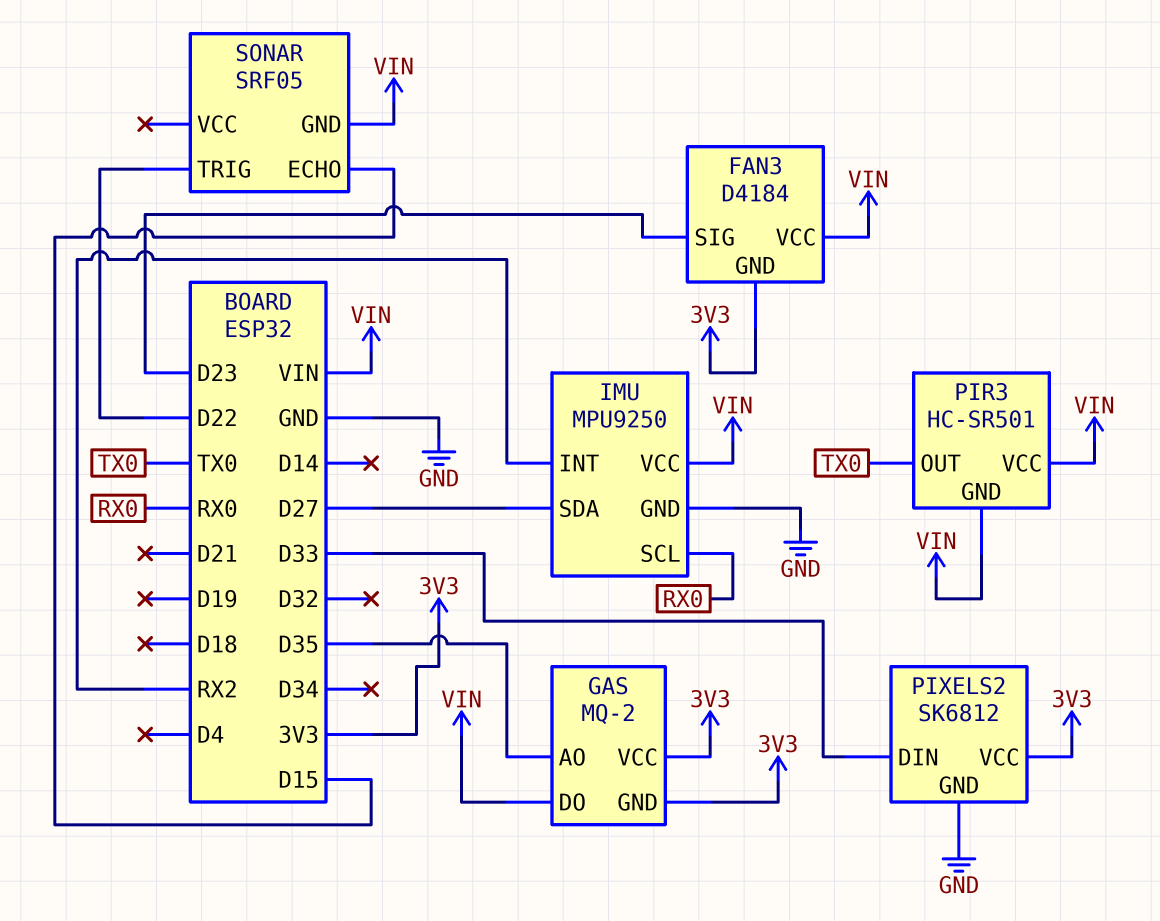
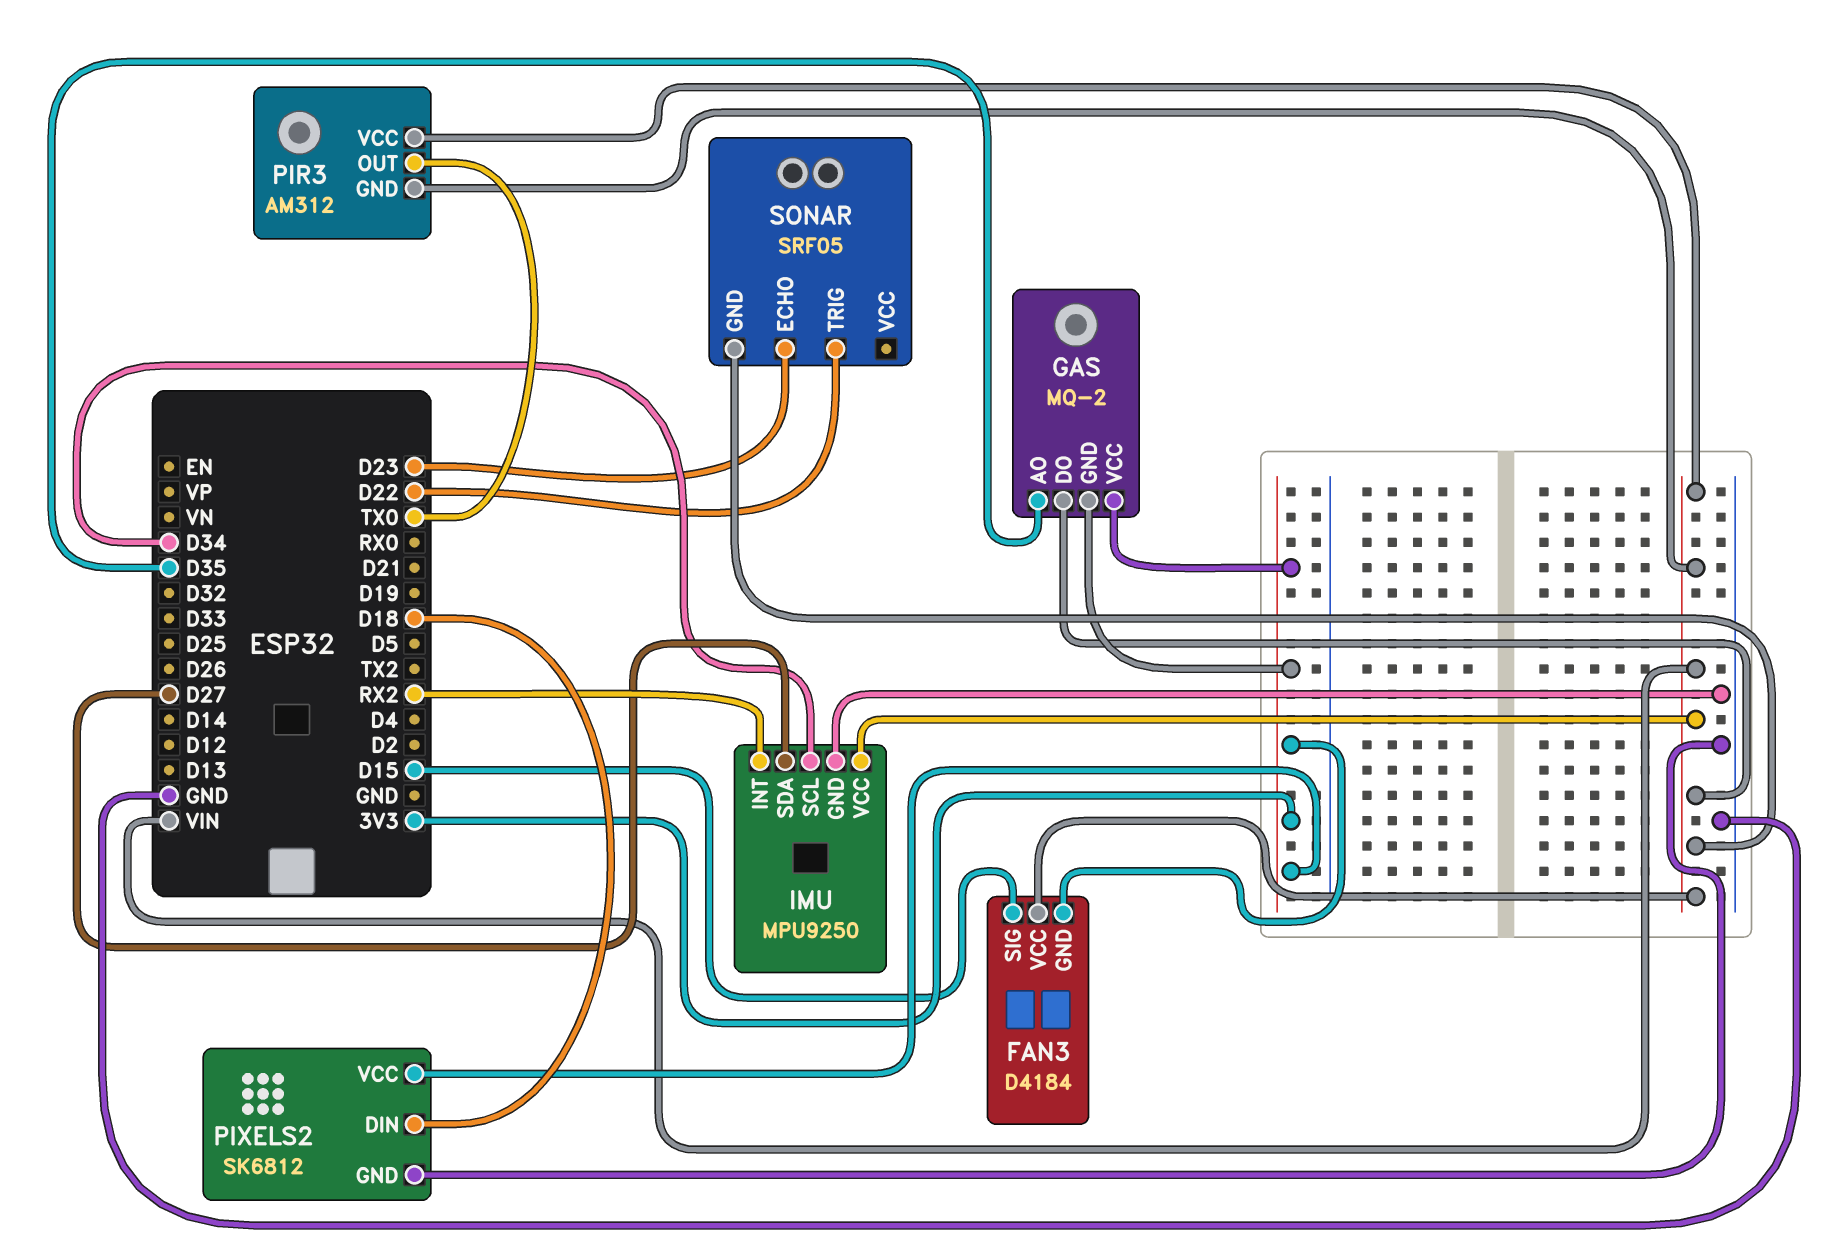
FAN3 pin SIG: D23 -> D15
IMU pin SCL: RX0 -> D34
PIR3: HC-SR501 -> AM312
PIXELS2 pin DIN: D33 -> D18
SONAR pin ECHO: D15 -> D23

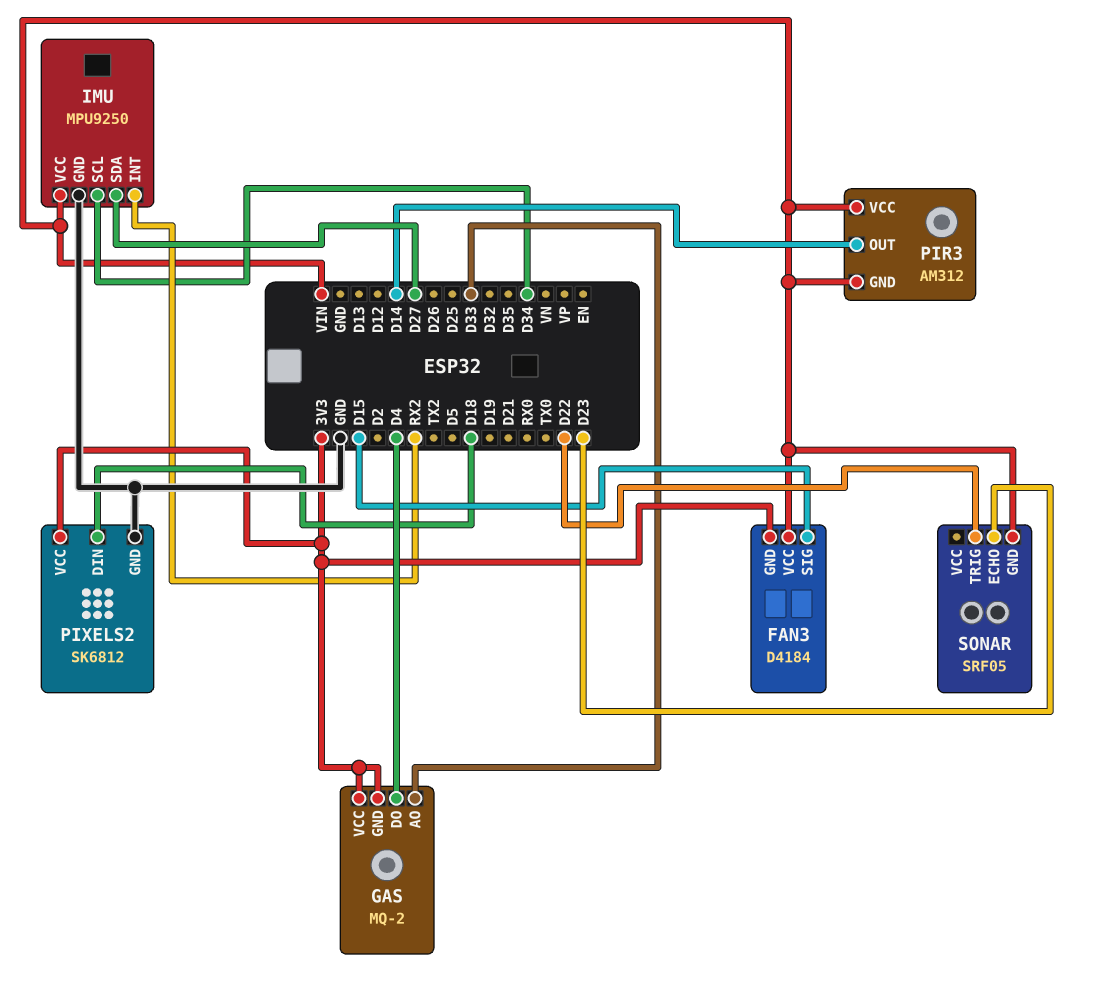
GAS pin AO: D35 -> D33
GAS pin DO: VIN -> D4
PIR3 pin OUT: TX0 -> D14

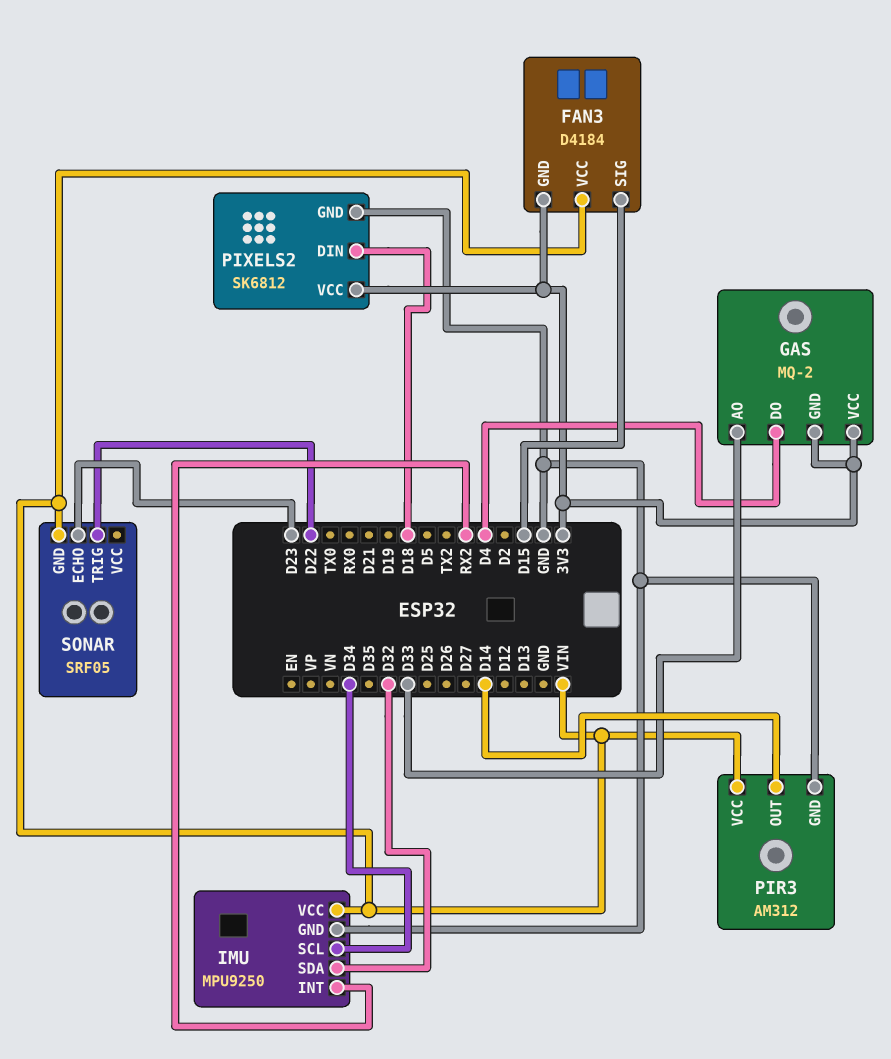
IMU pin SDA: D27 -> D32
PIR3 pin GND: VIN -> GND

